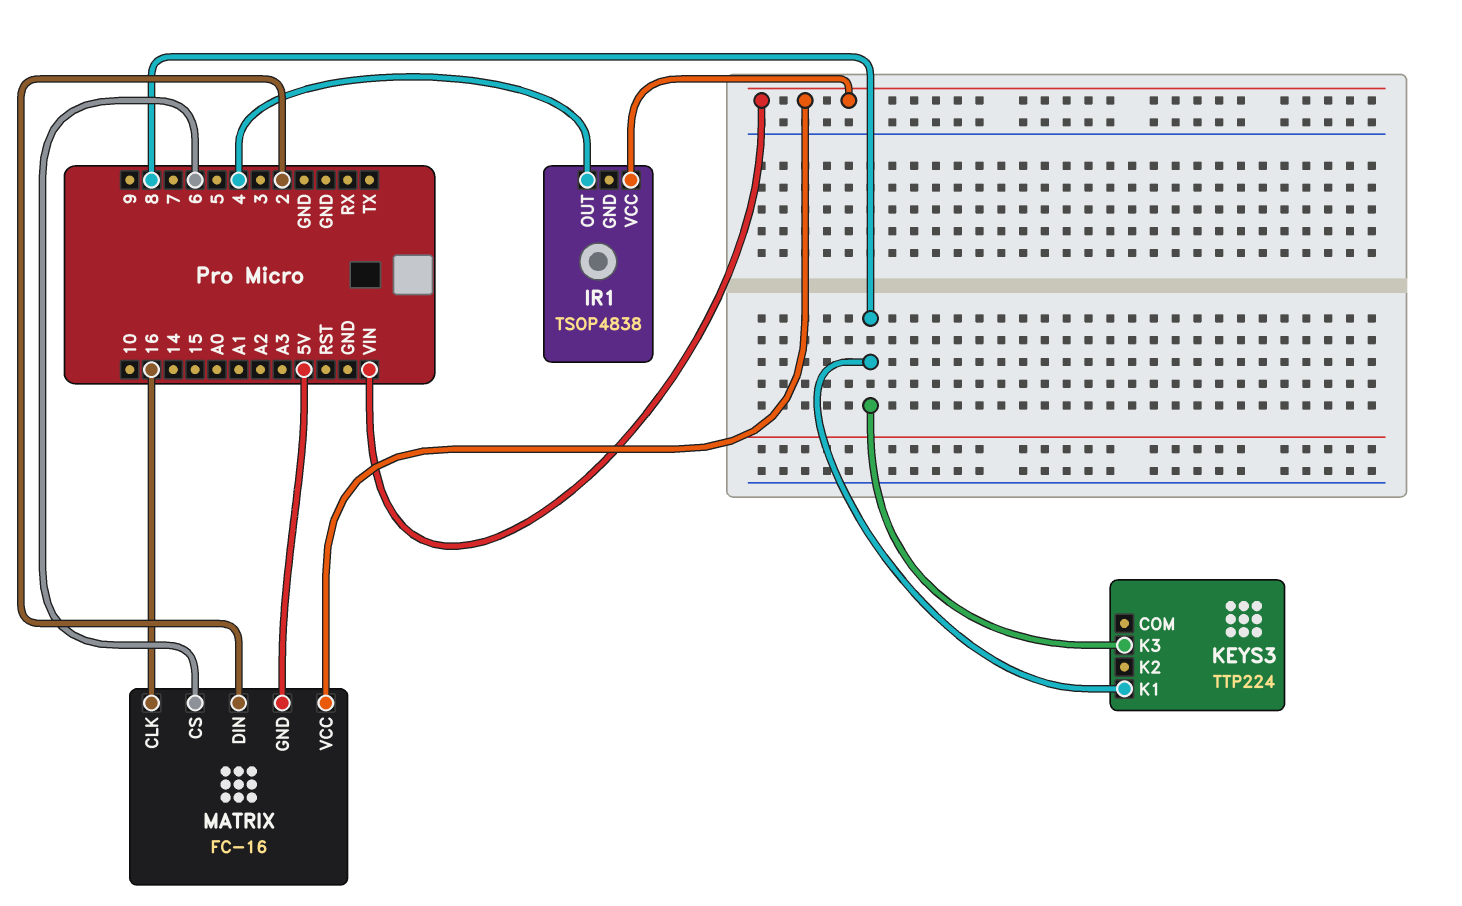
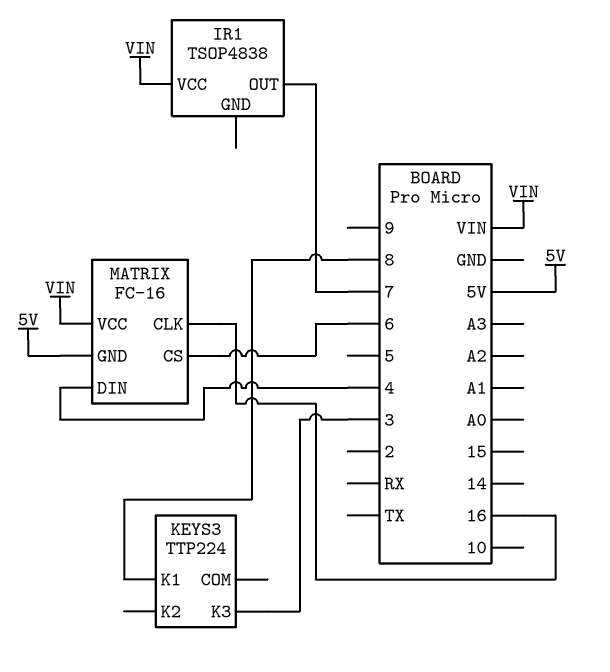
IR1 pin OUT: 4 -> 7
KEYS3 pin K3: 8 -> 3
MATRIX pin DIN: 2 -> 4

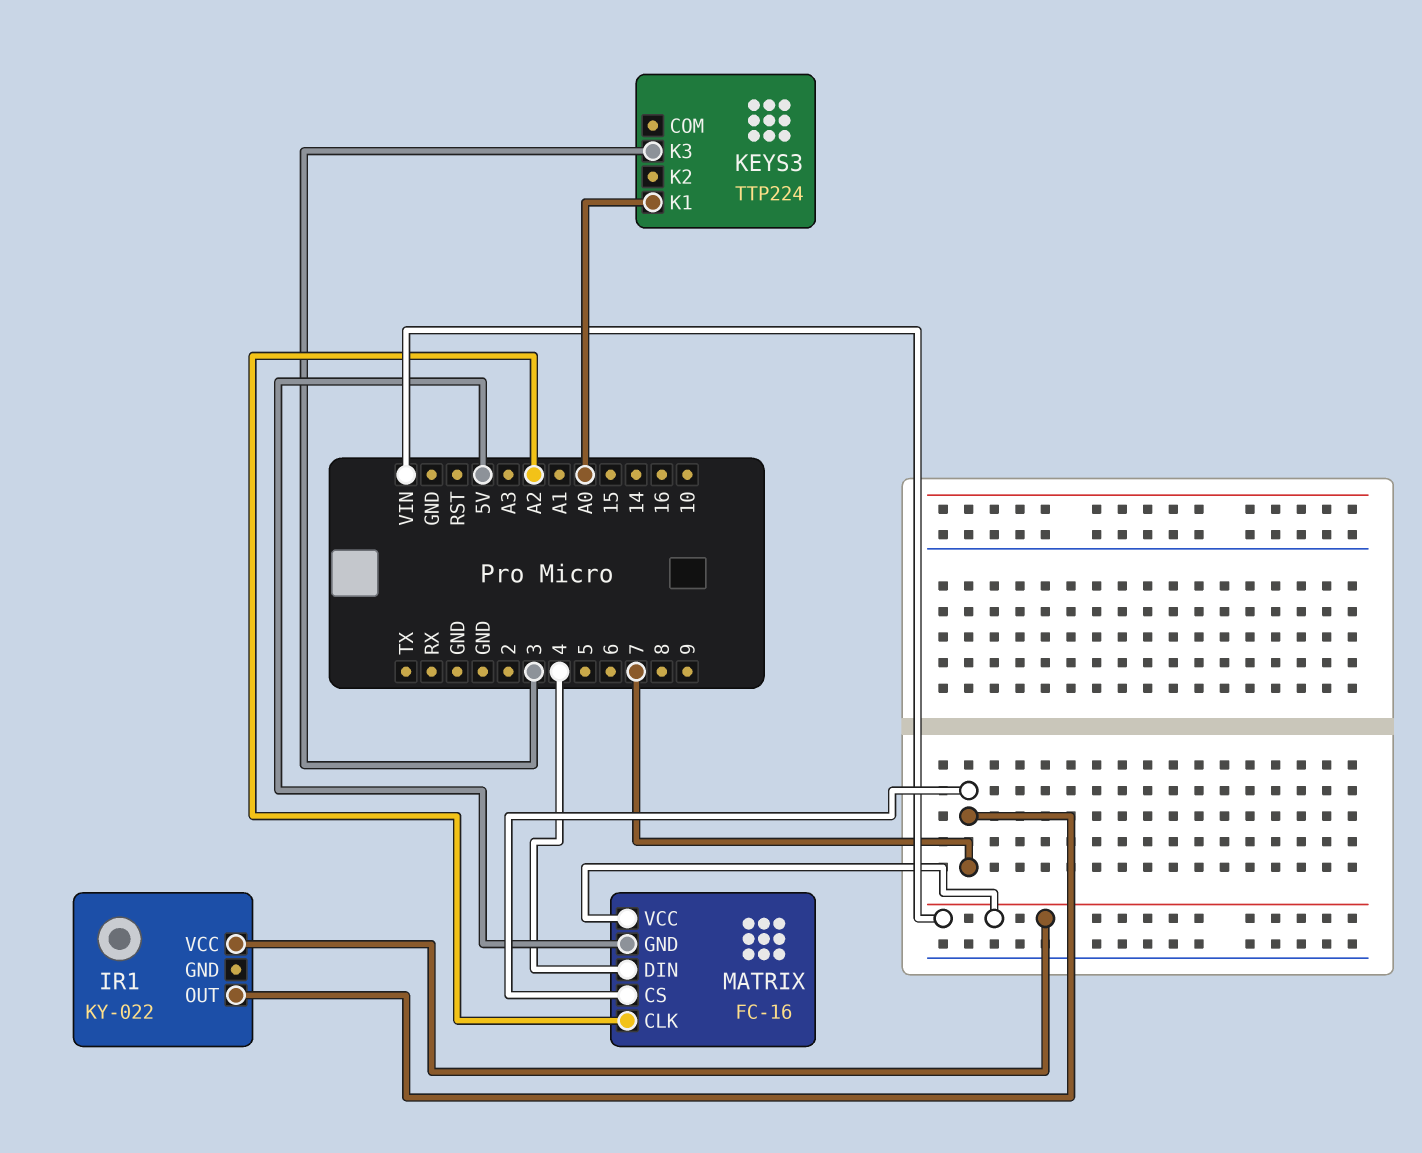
IR1: TSOP4838 -> KY-022
KEYS3 pin K1: 8 -> A0
MATRIX pin CLK: 16 -> A2
MATRIX pin CS: 6 -> 7

